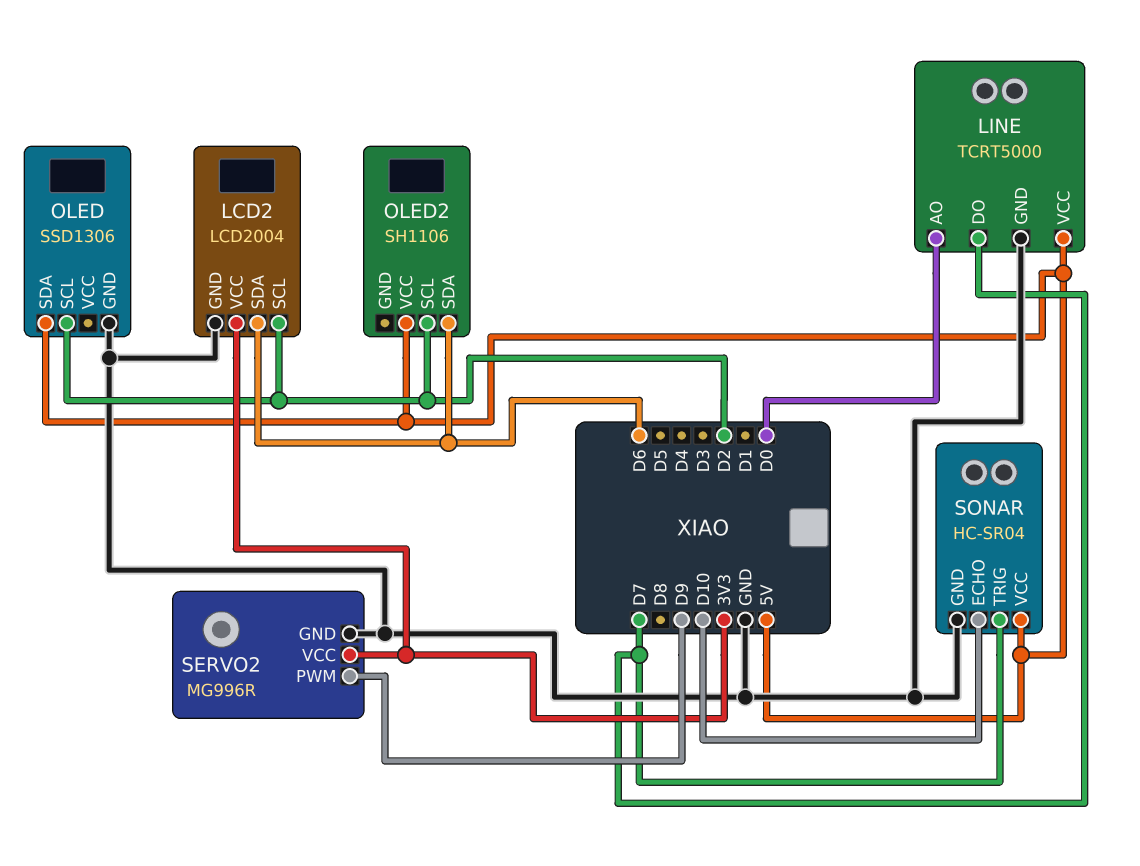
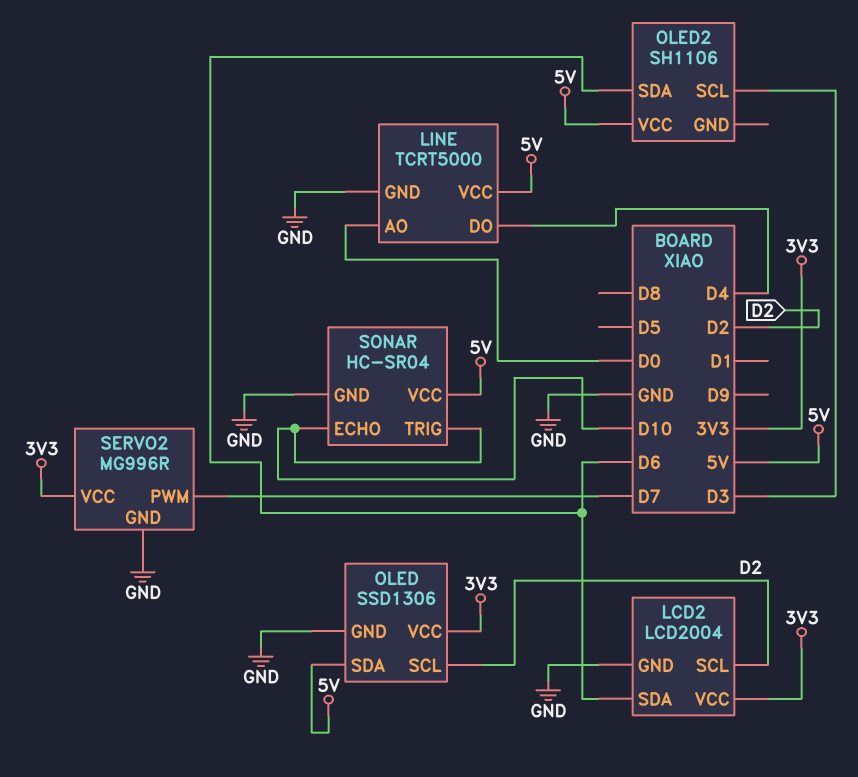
LINE pin DO: D7 -> D4
OLED pin VCC: none -> 3V3
OLED2 pin SCL: D2 -> D3
SERVO2 pin PWM: D9 -> D7
SONAR pin TRIG: D7 -> D10

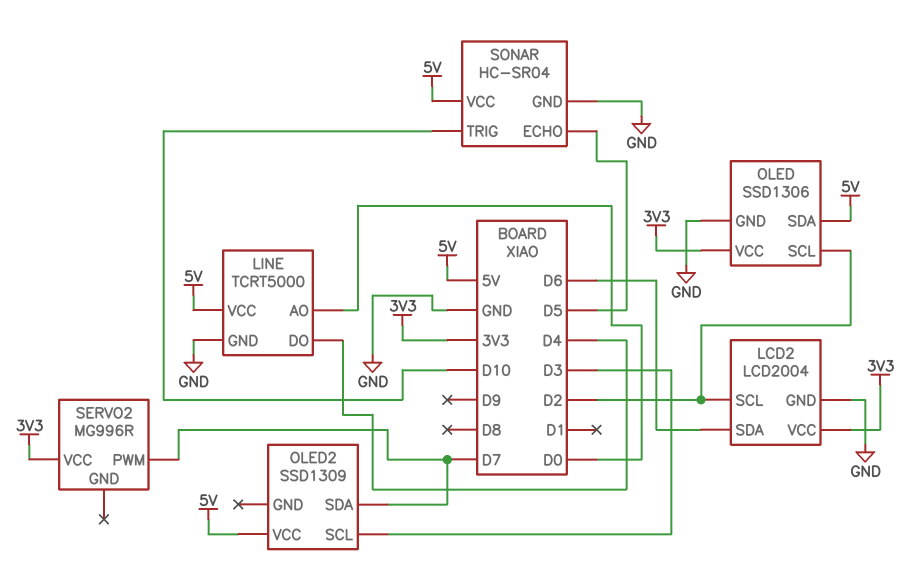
OLED2: SH1106 -> SSD1309
OLED2 pin SDA: D6 -> D7
SERVO2 pin GND: GND -> none
SONAR pin ECHO: D10 -> D5

